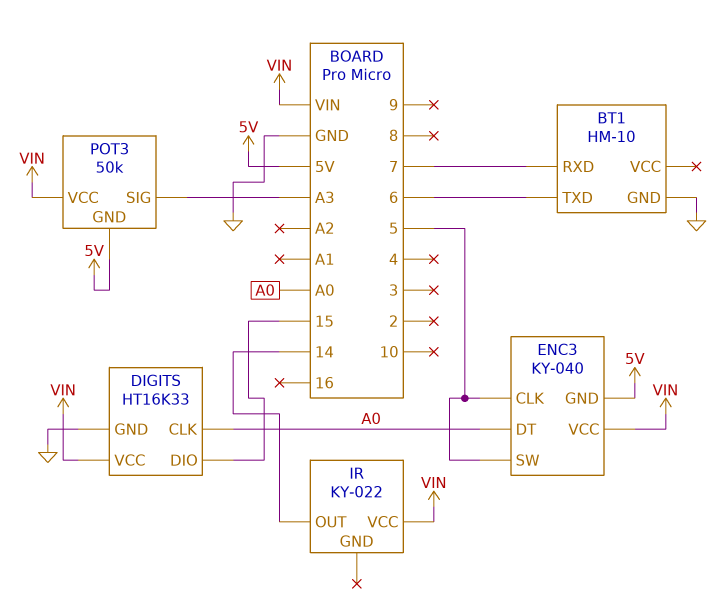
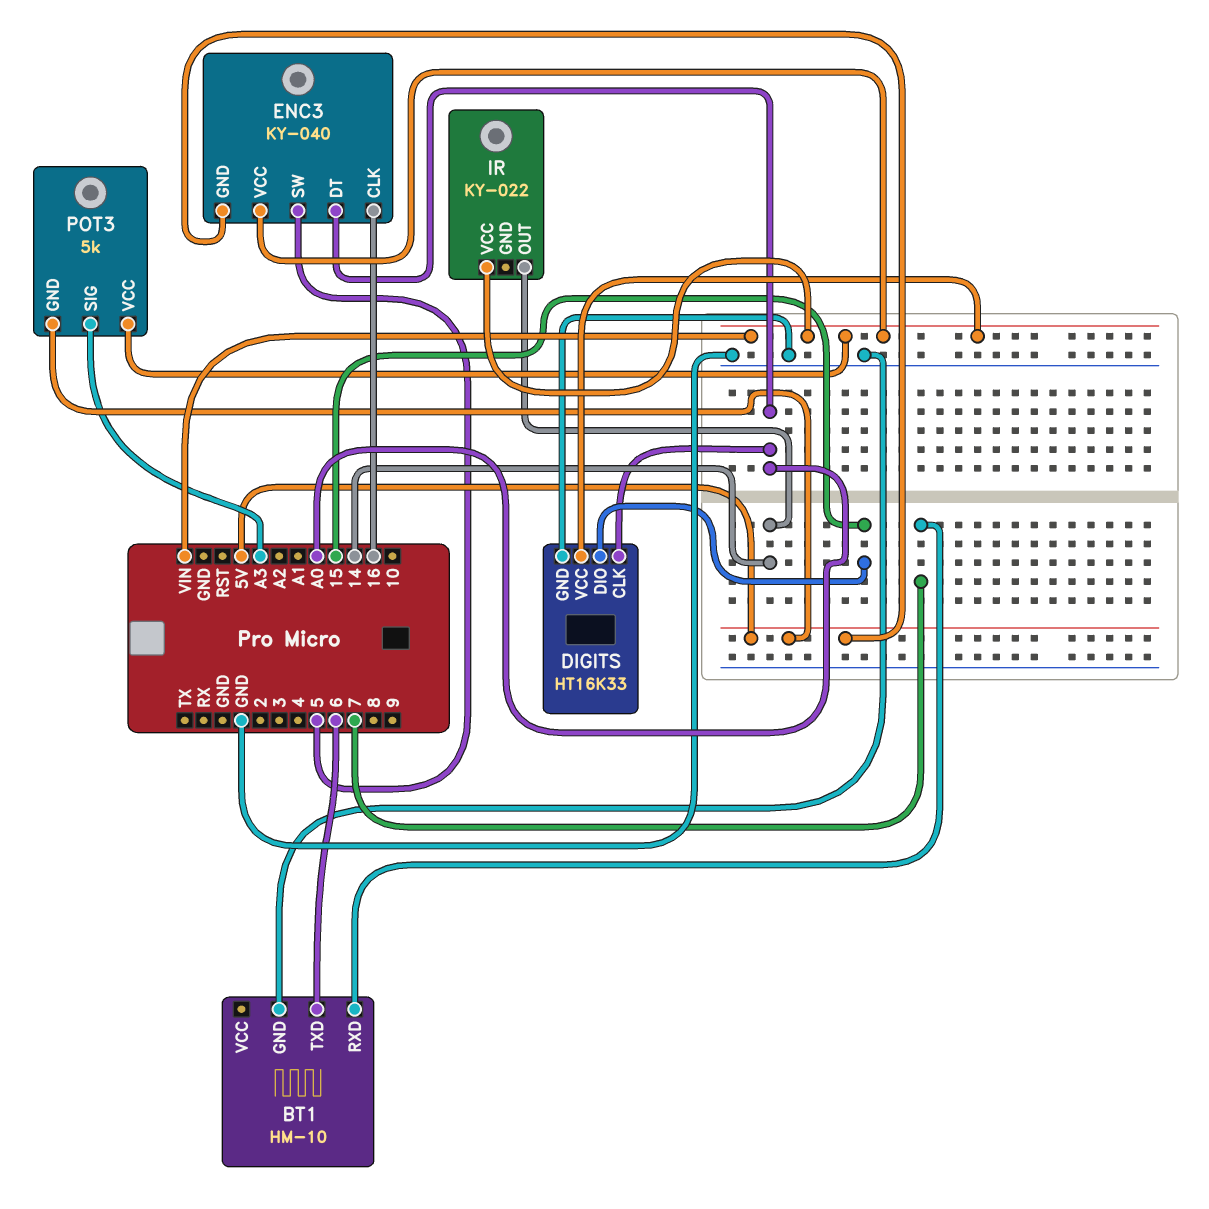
ENC3 pin CLK: 5 -> 16
POT3: 50k -> 5k

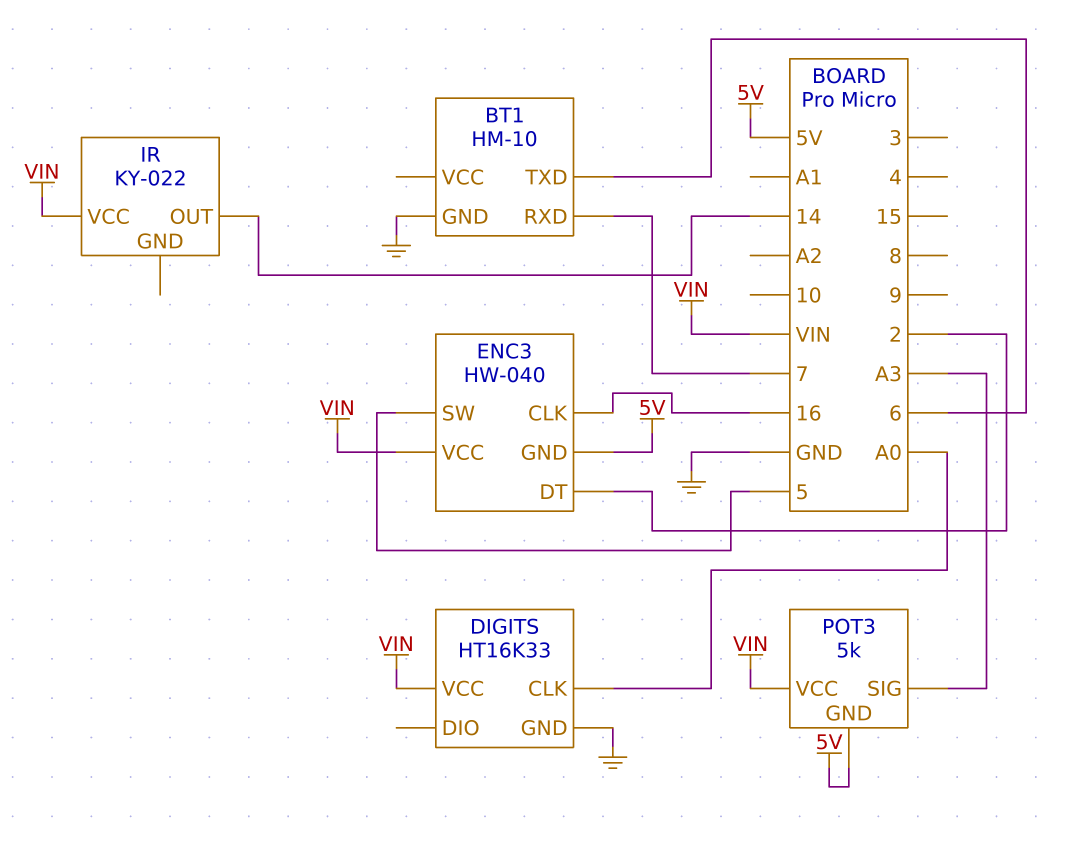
DIGITS pin DIO: 15 -> none
ENC3: KY-040 -> HW-040
ENC3 pin DT: A0 -> 2

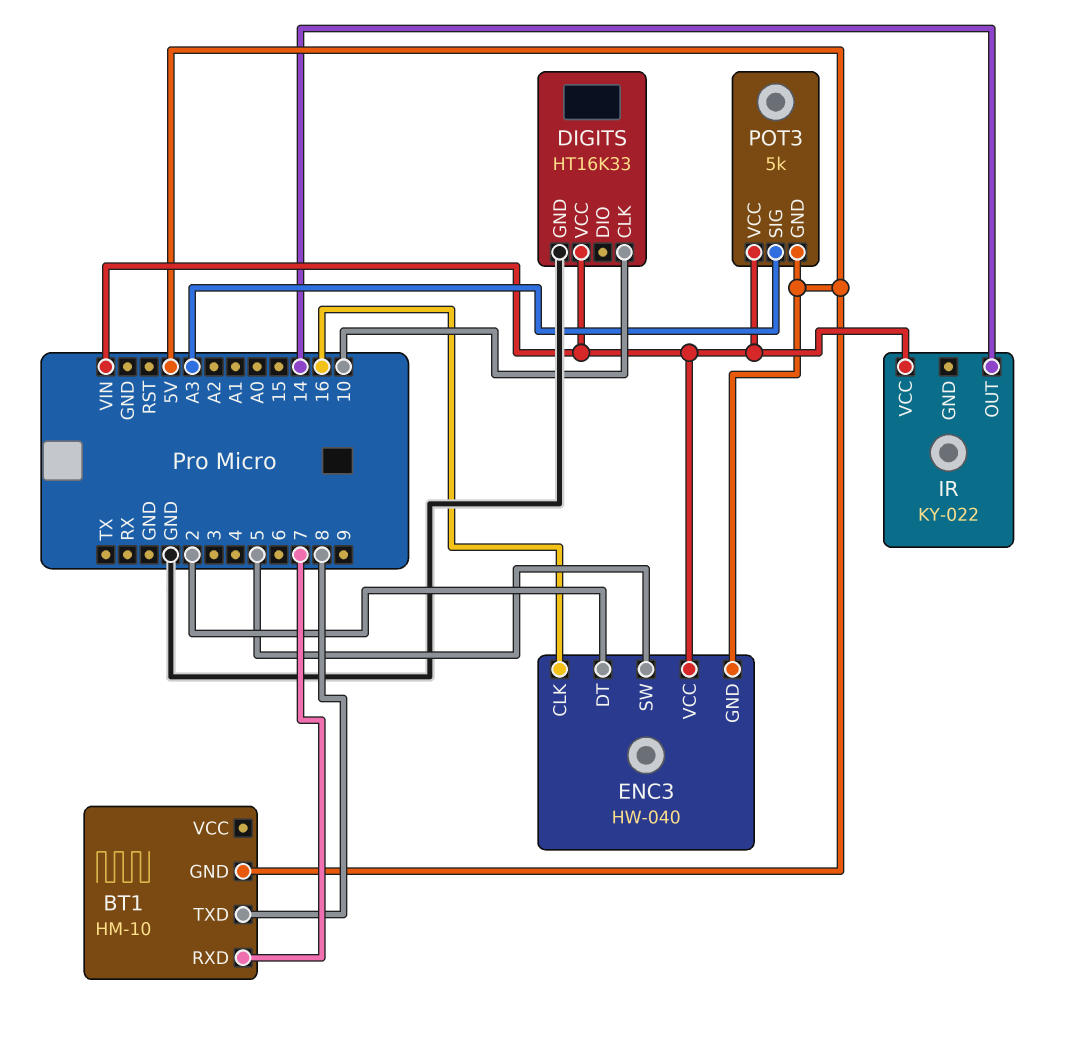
BT1 pin GND: GND -> 5V
BT1 pin TXD: 6 -> 8
DIGITS pin CLK: A0 -> 10

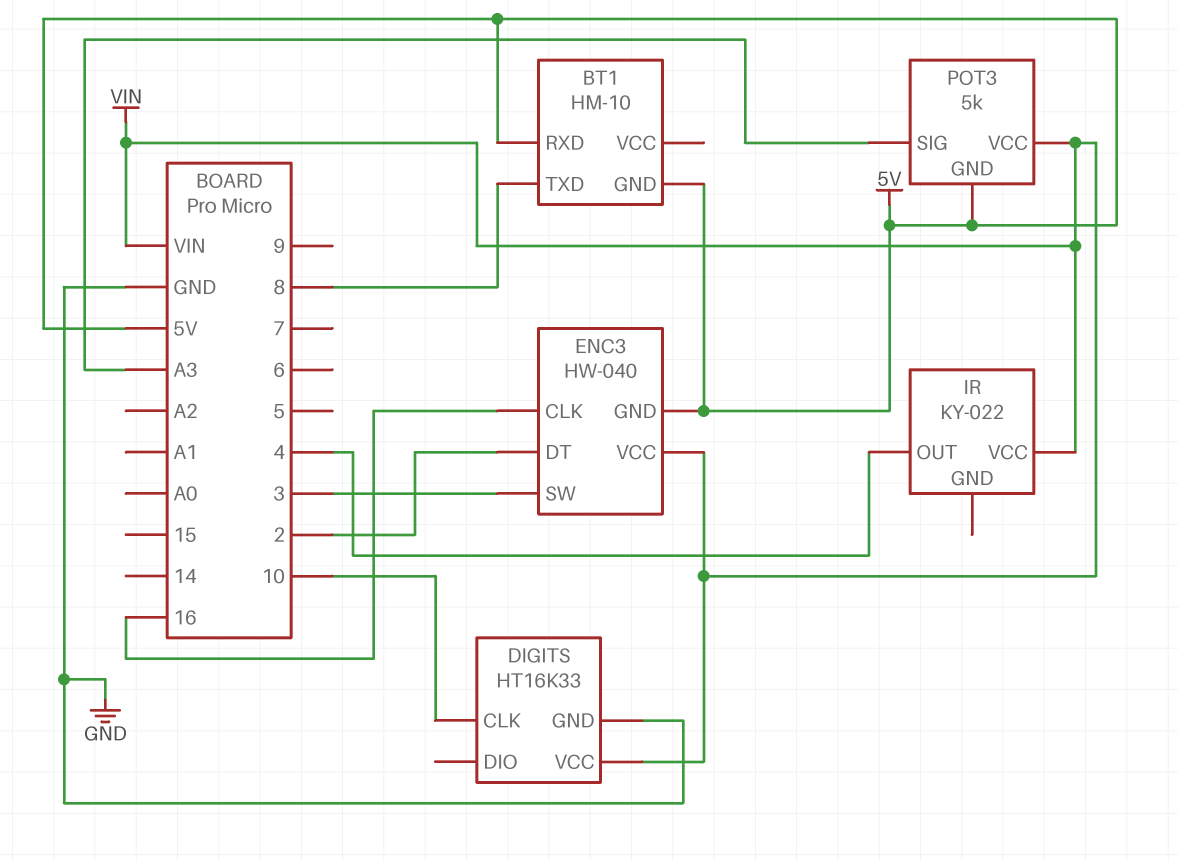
BT1 pin RXD: 7 -> 5V
ENC3 pin SW: 5 -> 3
IR pin OUT: 14 -> 4

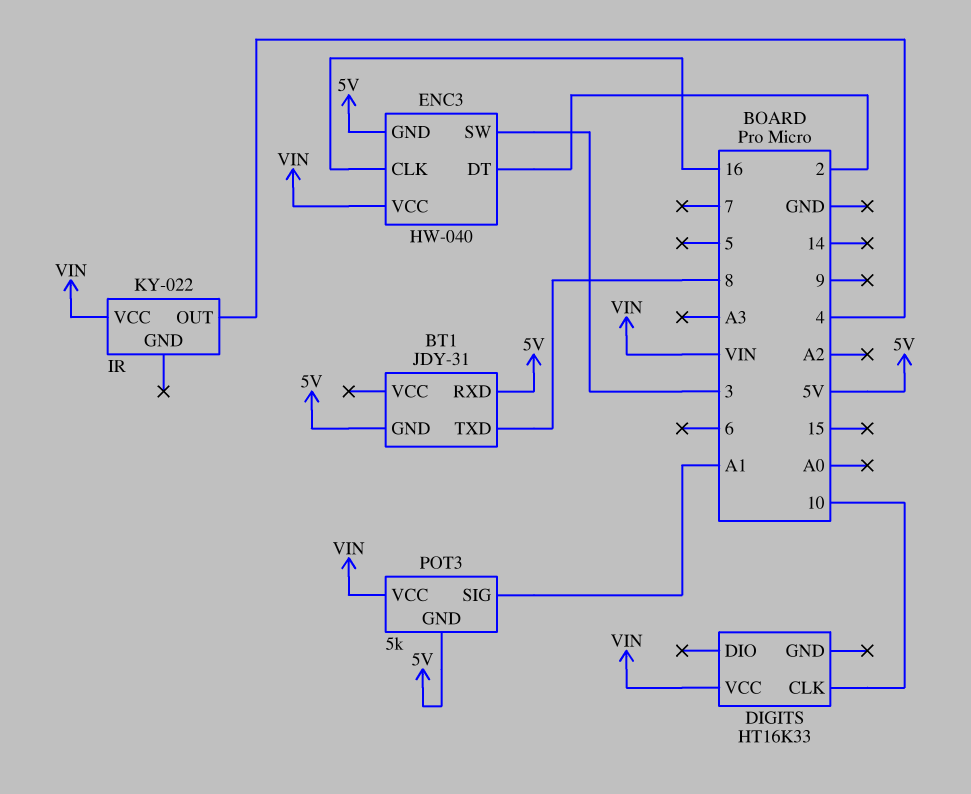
BT1: HM-10 -> JDY-31
DIGITS pin GND: GND -> none
POT3 pin SIG: A3 -> A1

